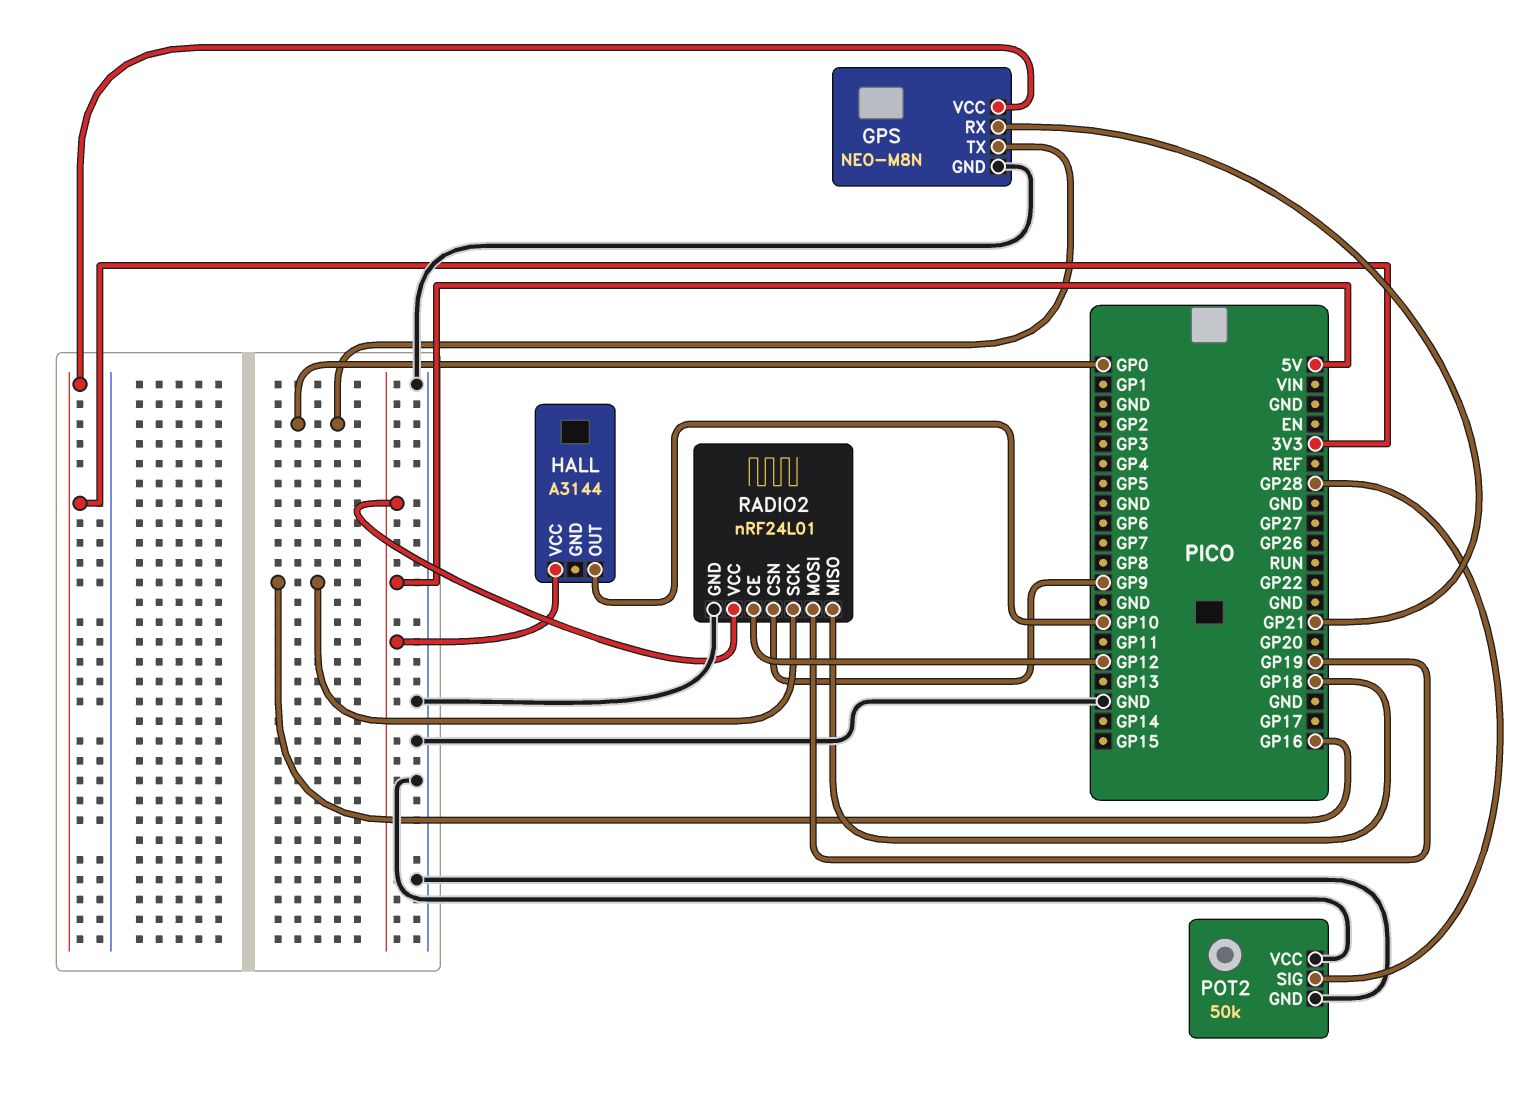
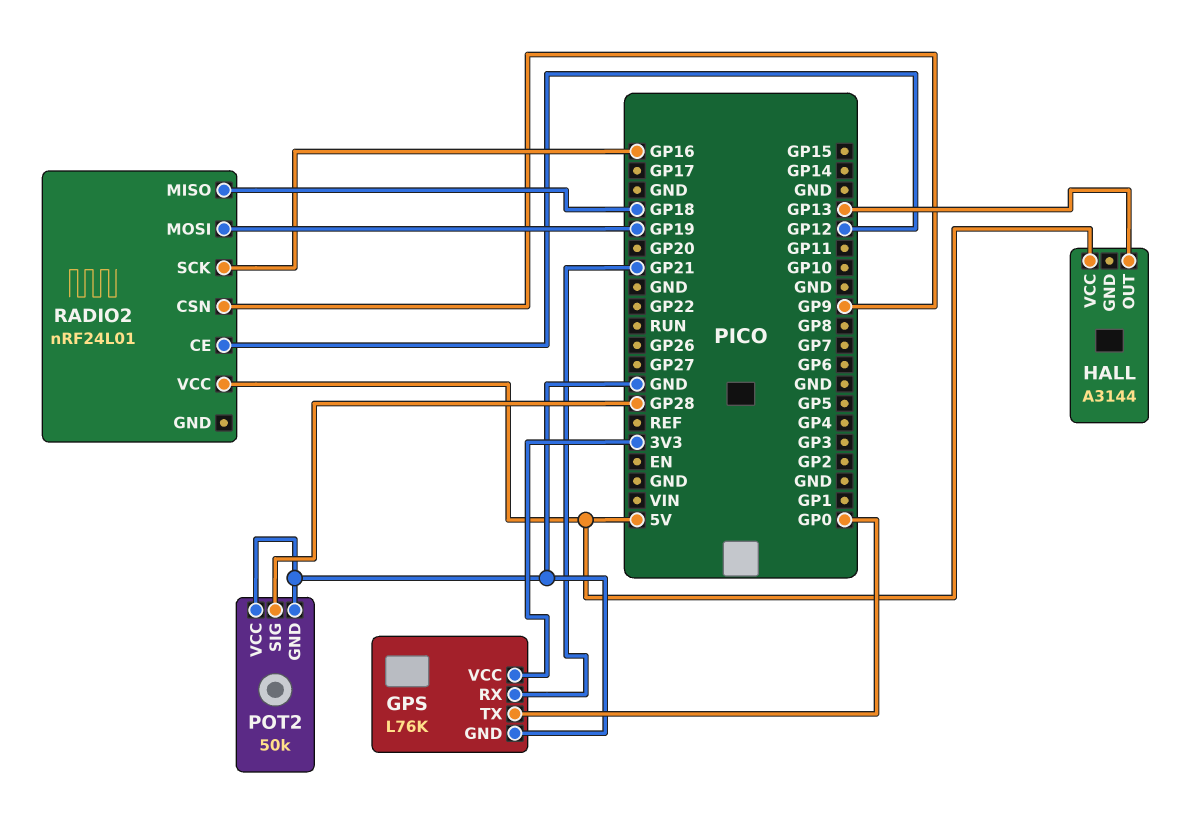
GPS: NEO-M8N -> L76K
HALL pin OUT: GP10 -> GP13
RADIO2 pin GND: GND -> none

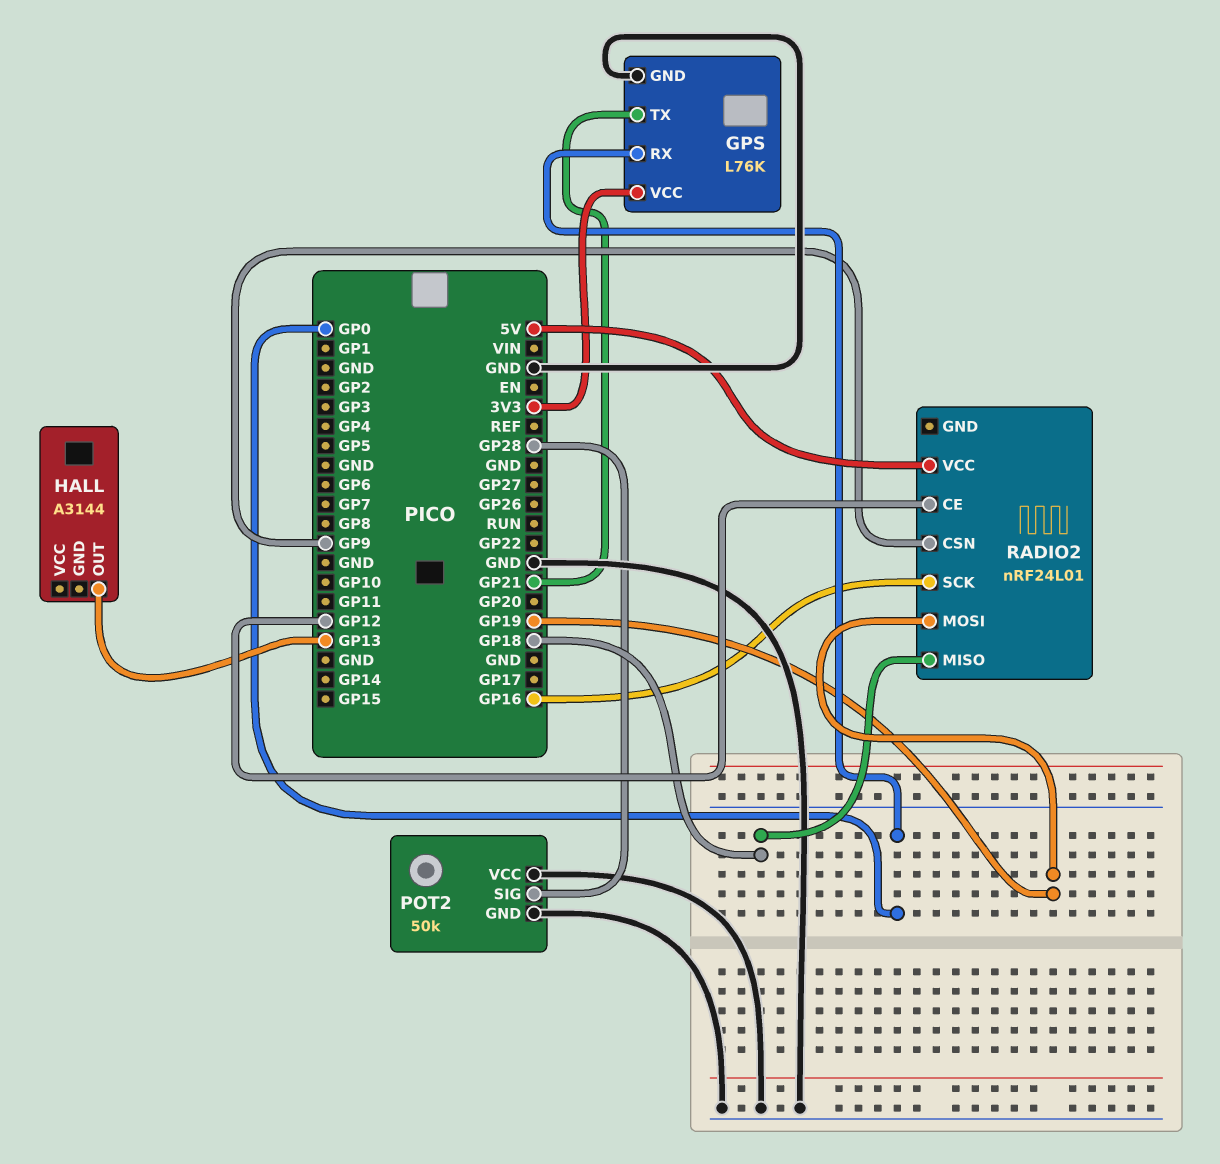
GPS pin RX: GP21 -> GP0
GPS pin TX: GP0 -> GP21
HALL pin VCC: 5V -> none

